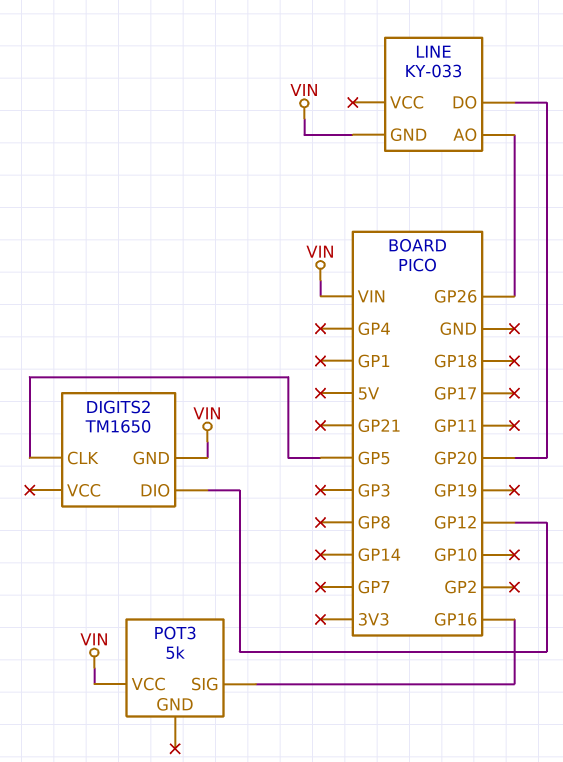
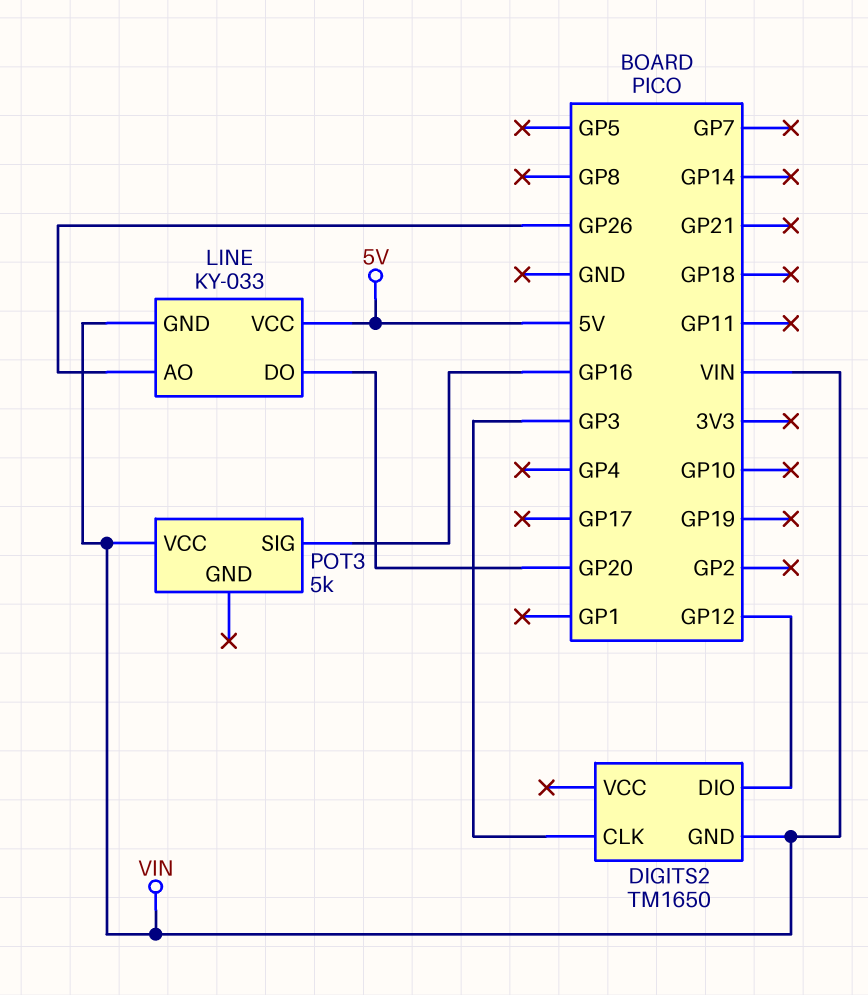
DIGITS2 pin CLK: GP5 -> GP3
LINE pin VCC: none -> 5V

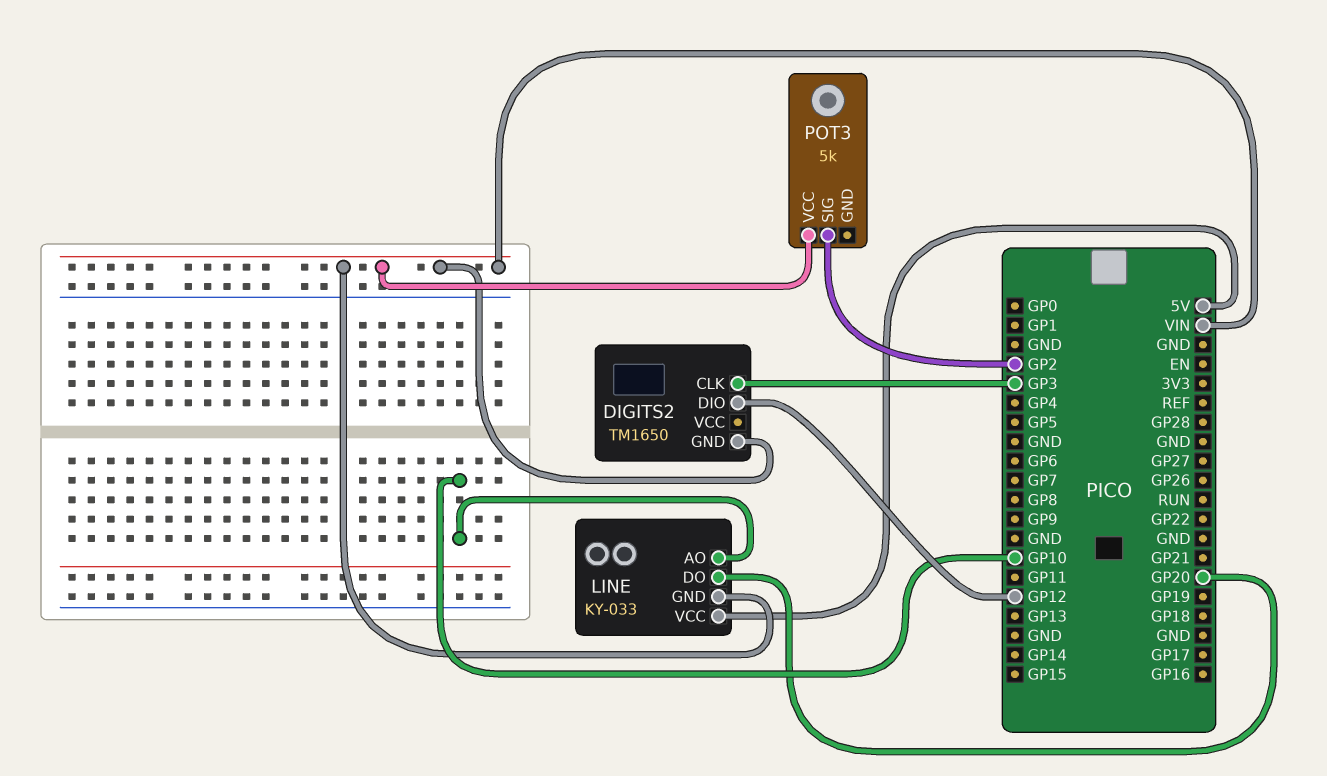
LINE pin AO: GP26 -> GP10
POT3 pin SIG: GP16 -> GP2

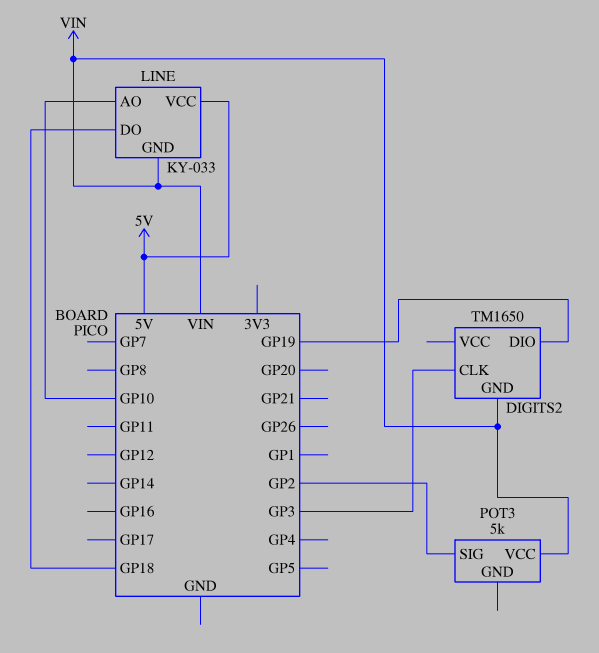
DIGITS2 pin DIO: GP12 -> GP19
LINE pin DO: GP20 -> GP18

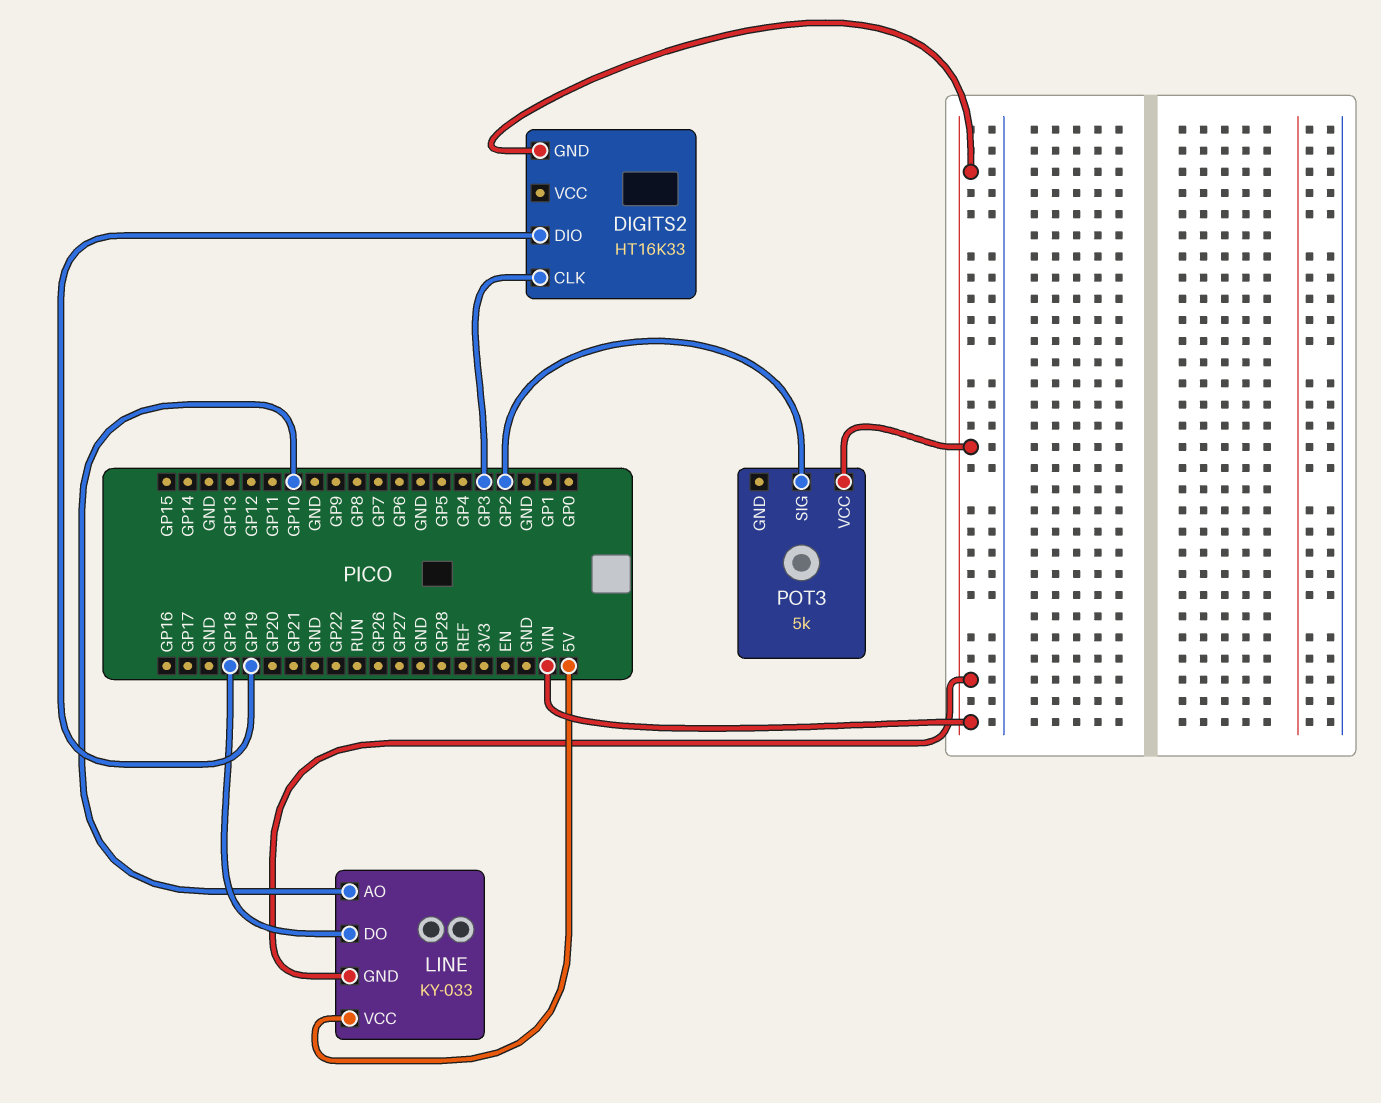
DIGITS2: TM1650 -> HT16K33

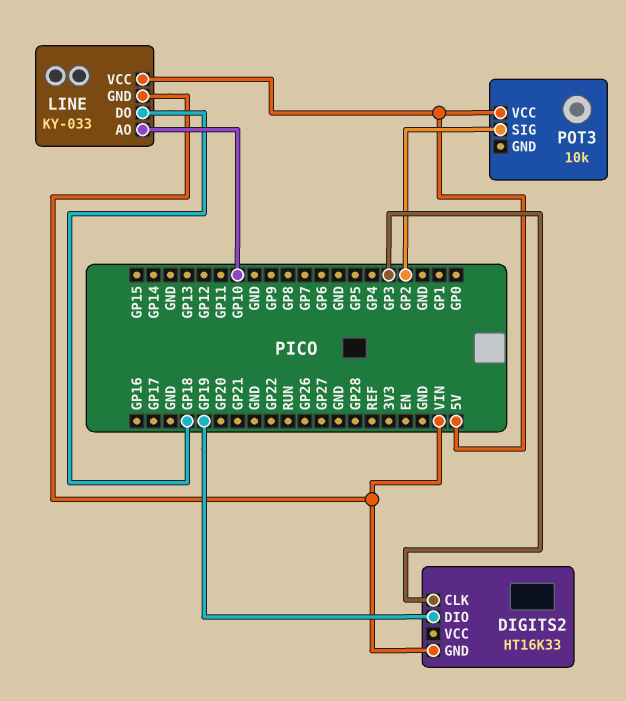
POT3: 5k -> 10k
POT3 pin VCC: VIN -> 5V

